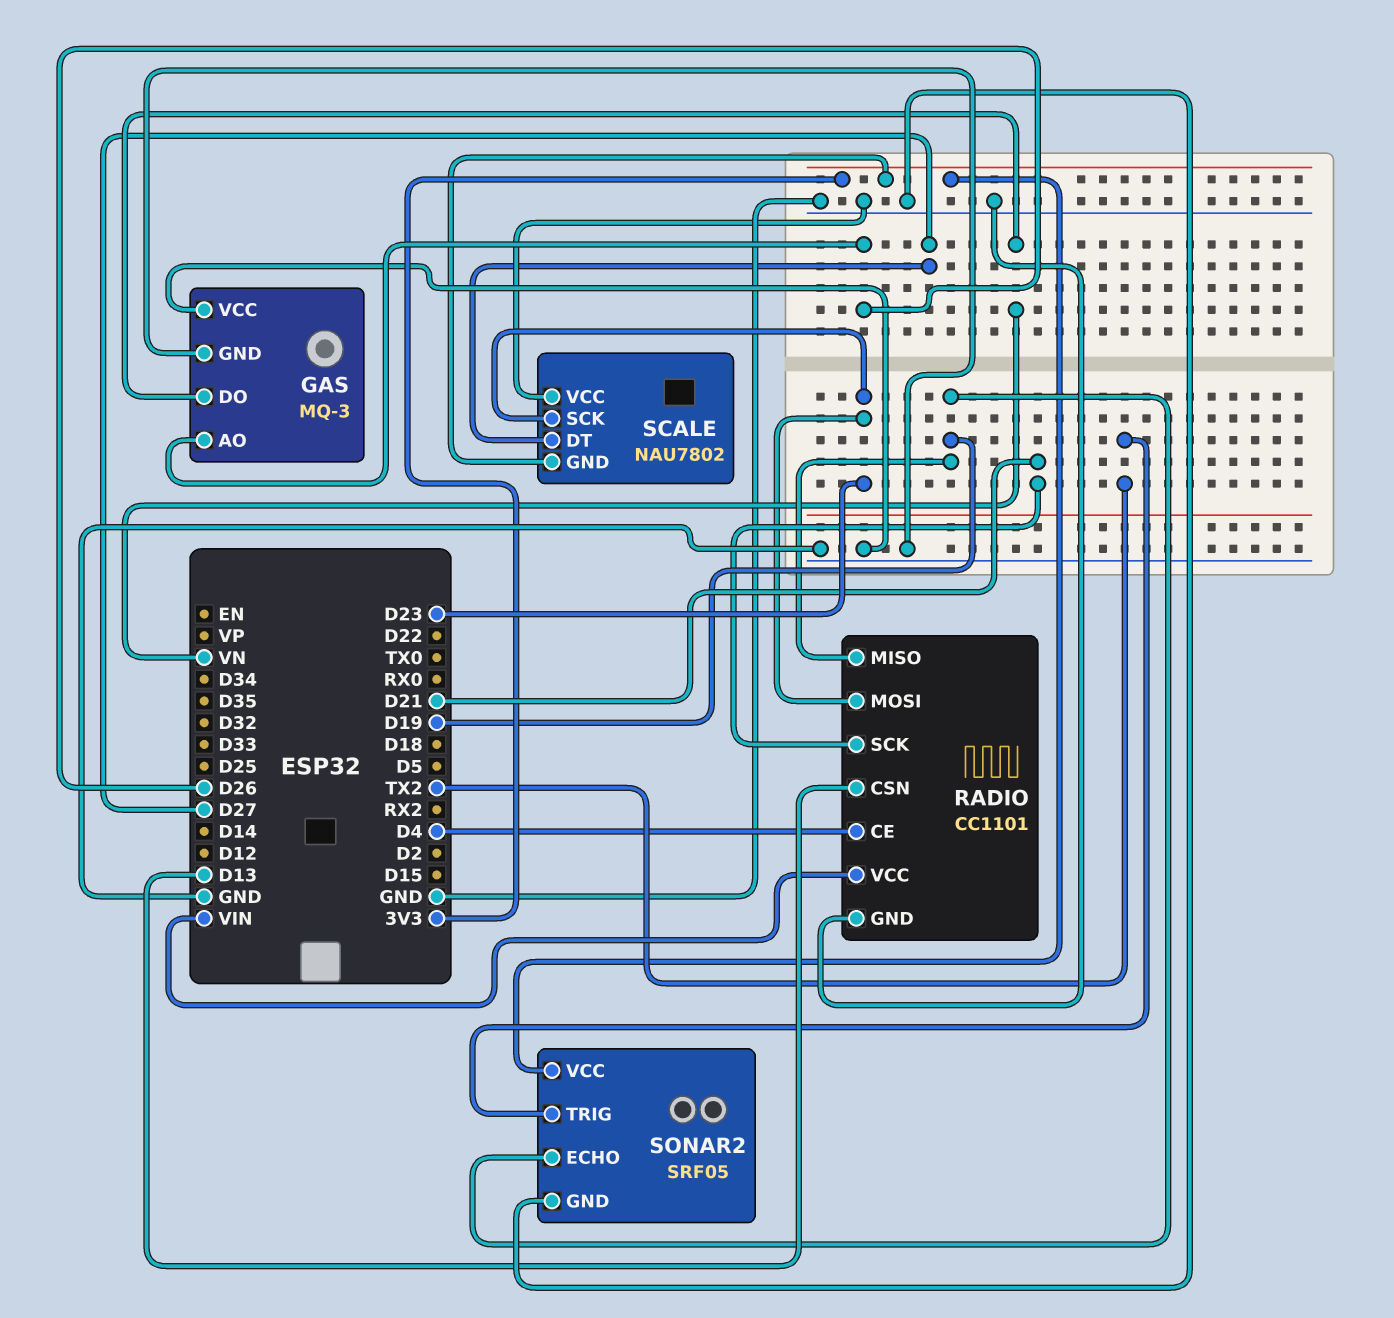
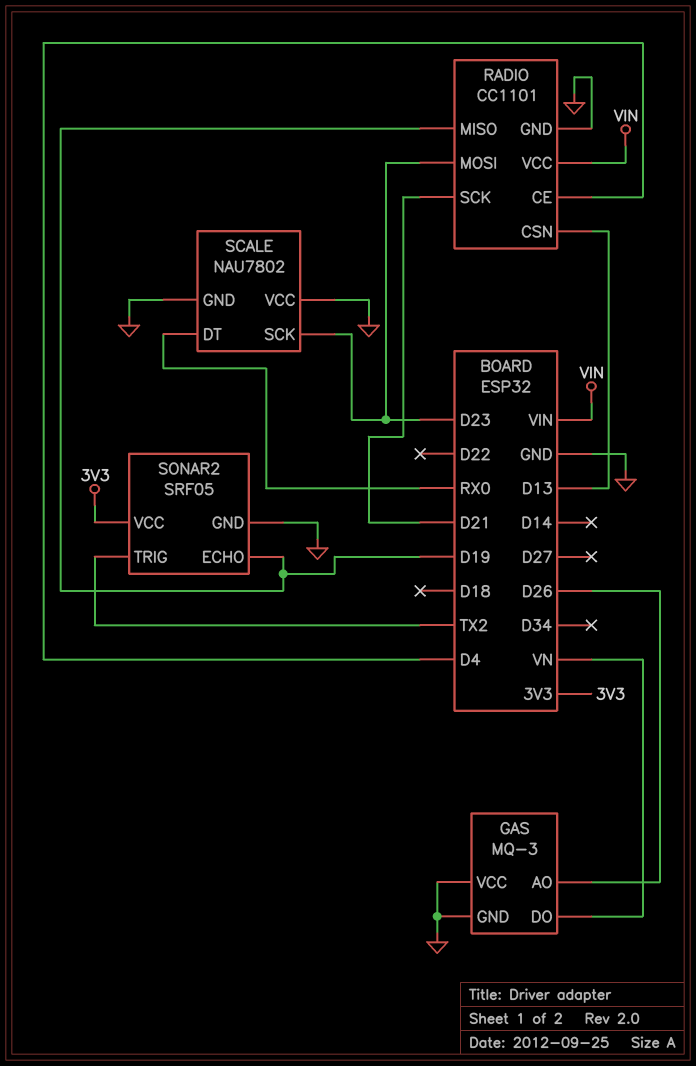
SCALE pin DT: D27 -> RX0
SCALE pin GND: 3V3 -> GND

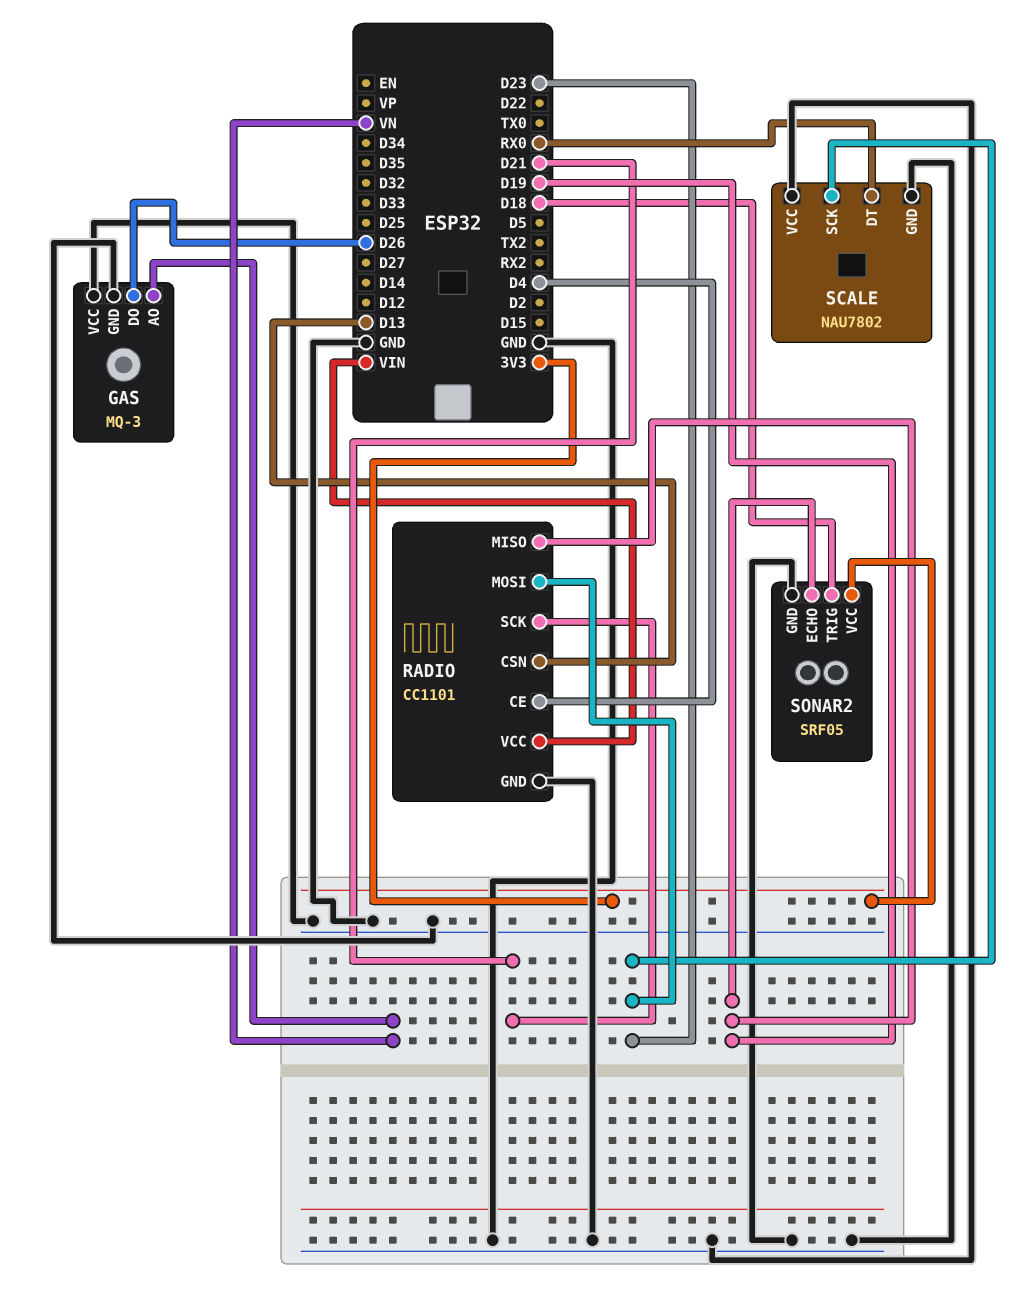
GAS pin AO: D26 -> VN
GAS pin DO: VN -> D26
SONAR2 pin TRIG: TX2 -> D18

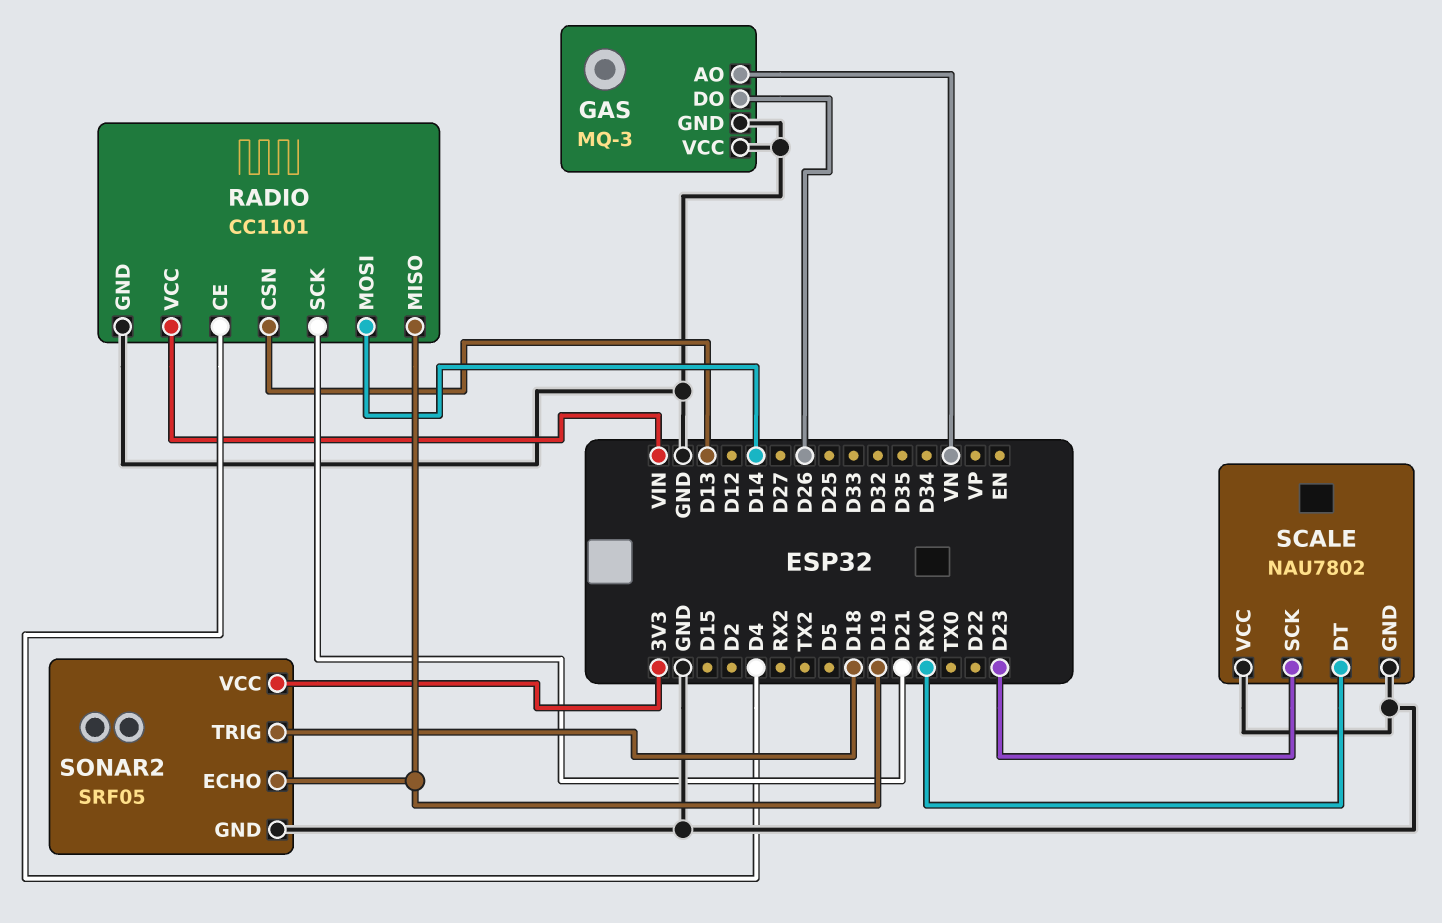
RADIO pin MOSI: D23 -> D14

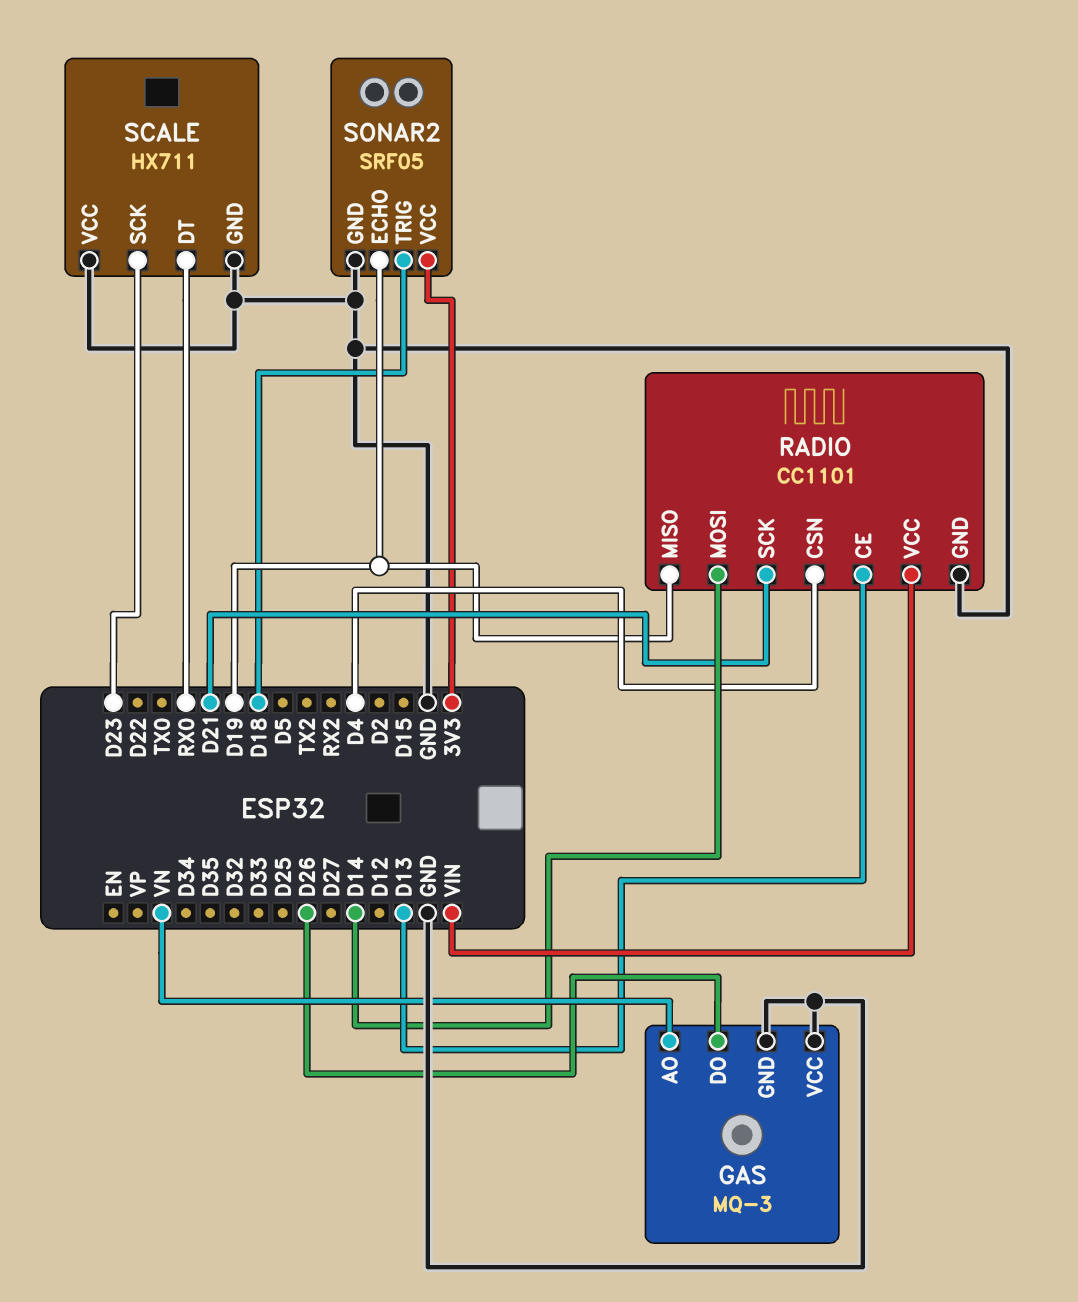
RADIO pin CE: D4 -> D13
RADIO pin CSN: D13 -> D4
SCALE: NAU7802 -> HX711

